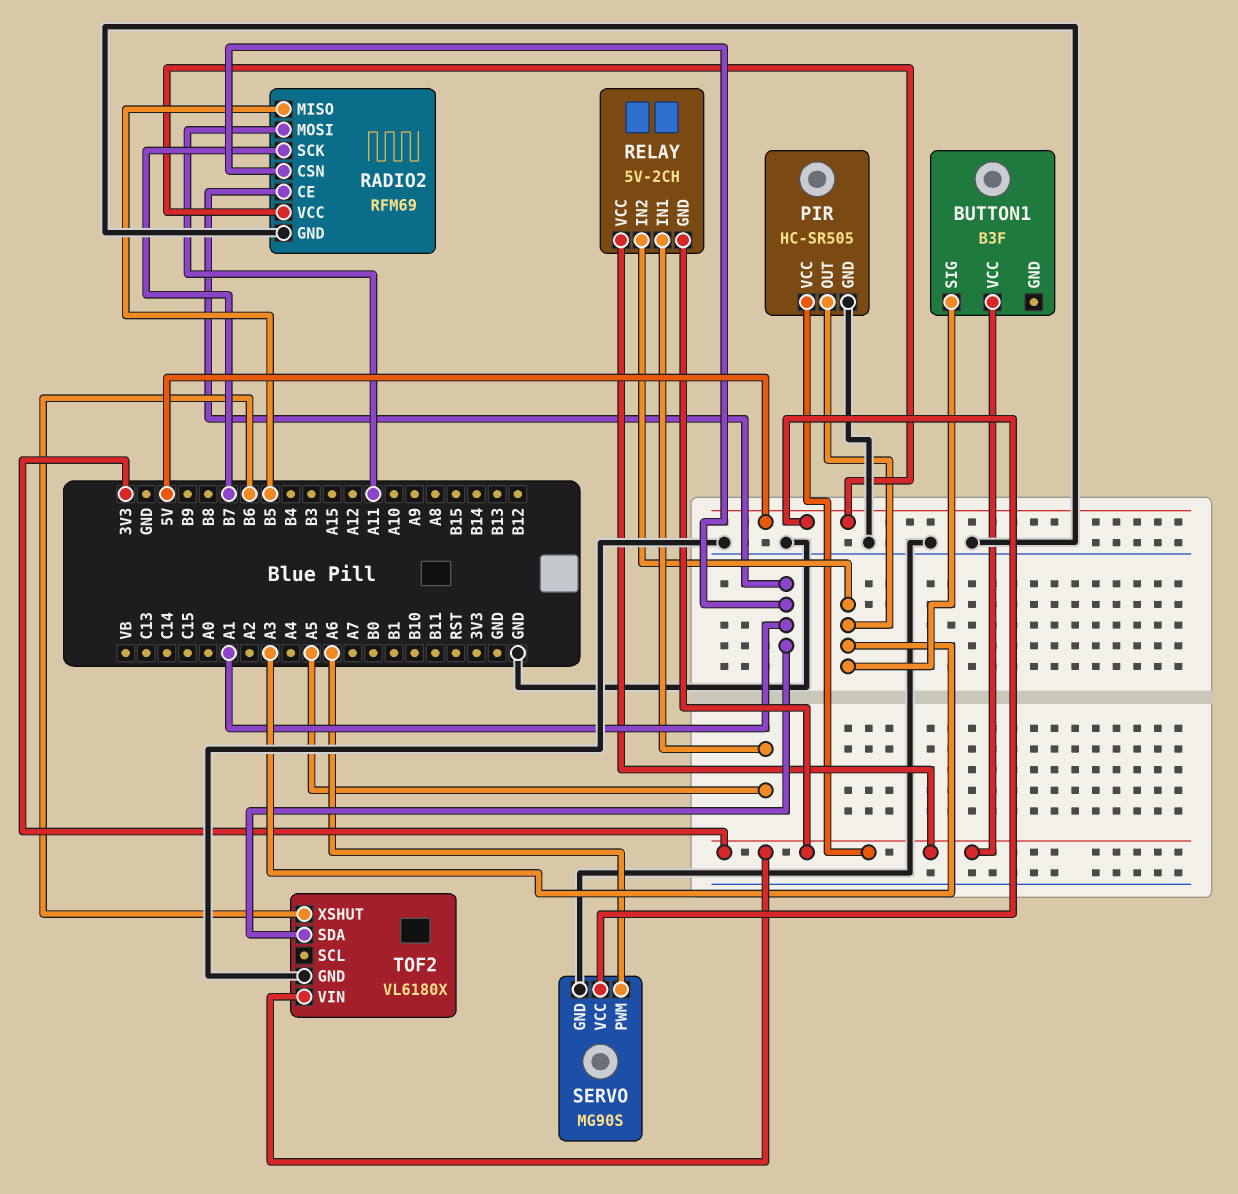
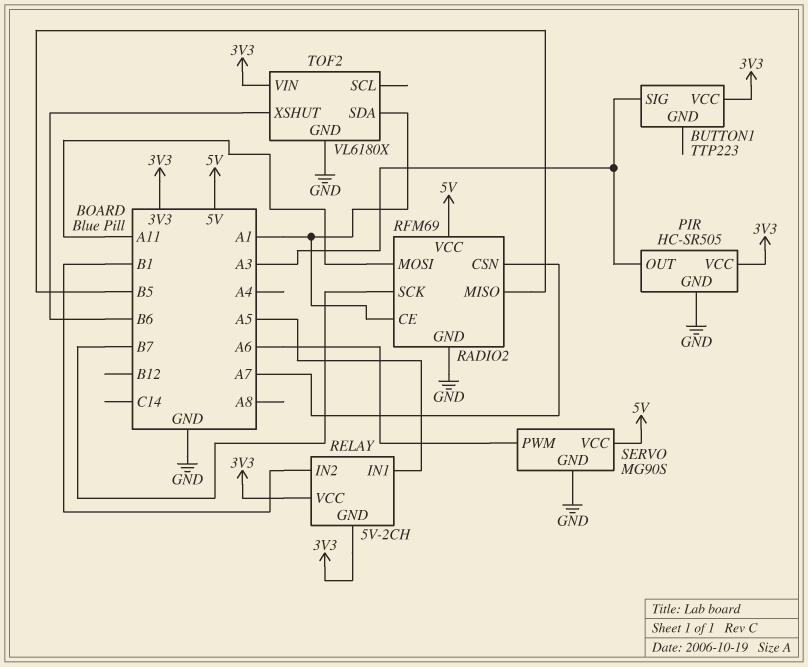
BUTTON1: B3F -> TTP223
RADIO2 pin CSN: A1 -> A7
RELAY pin IN2: A3 -> B1

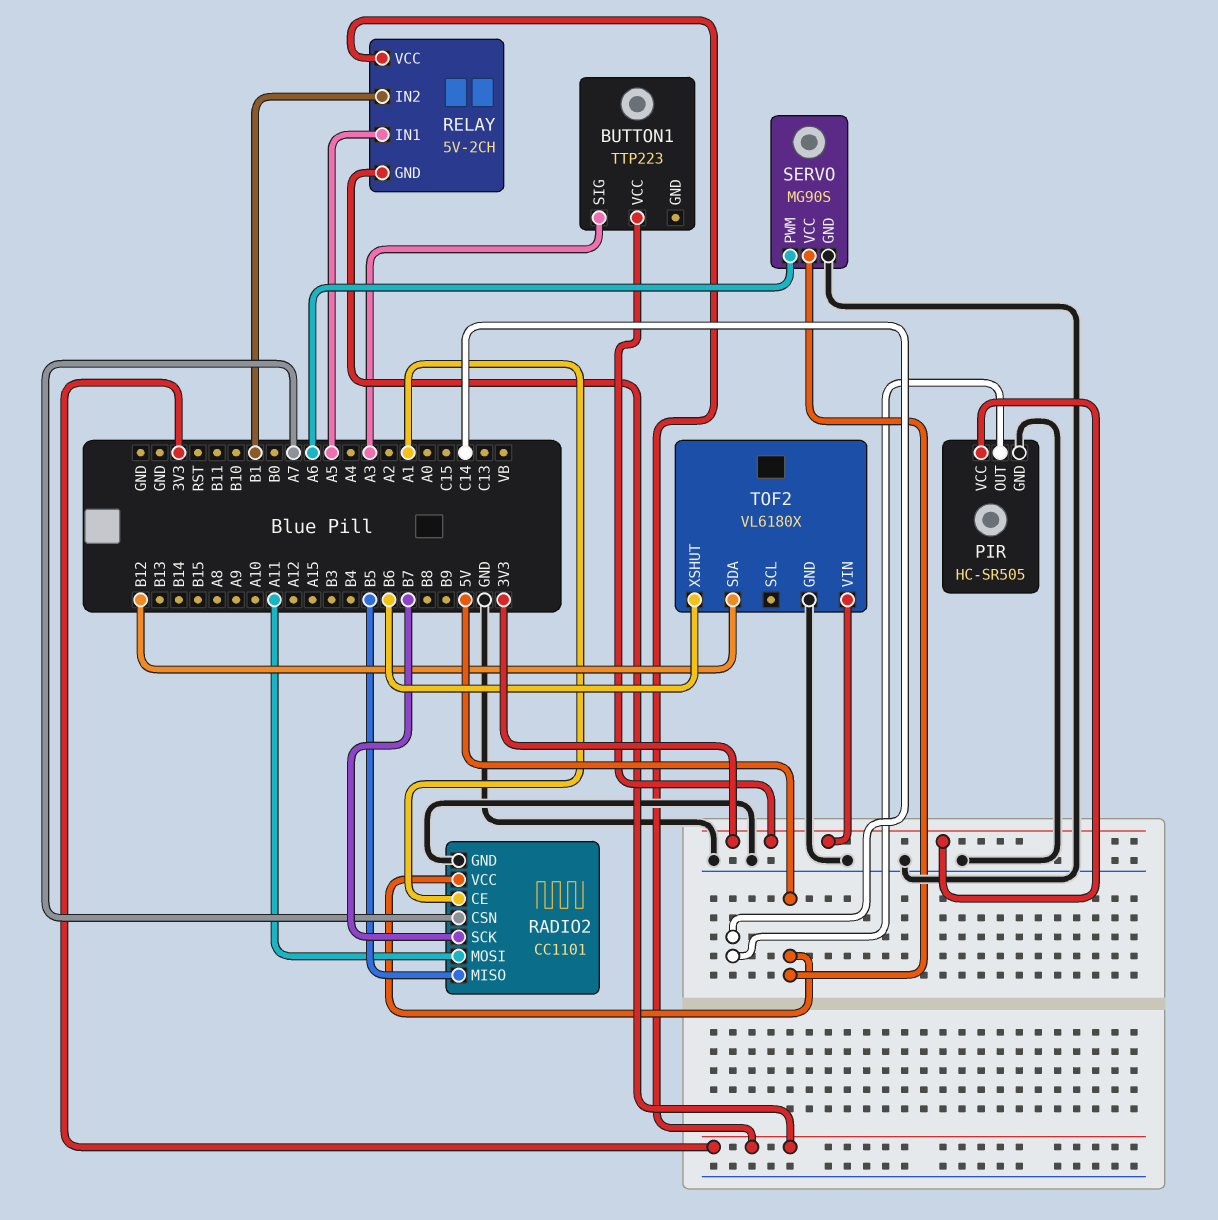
PIR pin OUT: A3 -> C14
RADIO2: RFM69 -> CC1101
TOF2 pin SDA: A1 -> B12

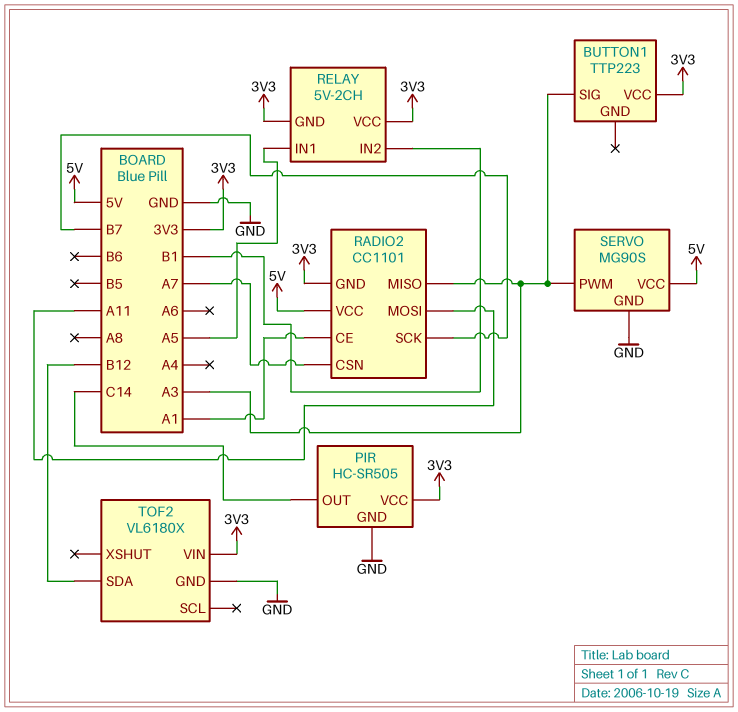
RADIO2 pin GND: GND -> 3V3
RADIO2 pin MISO: B5 -> A3
SERVO pin PWM: A6 -> A3
TOF2 pin XSHUT: B6 -> none

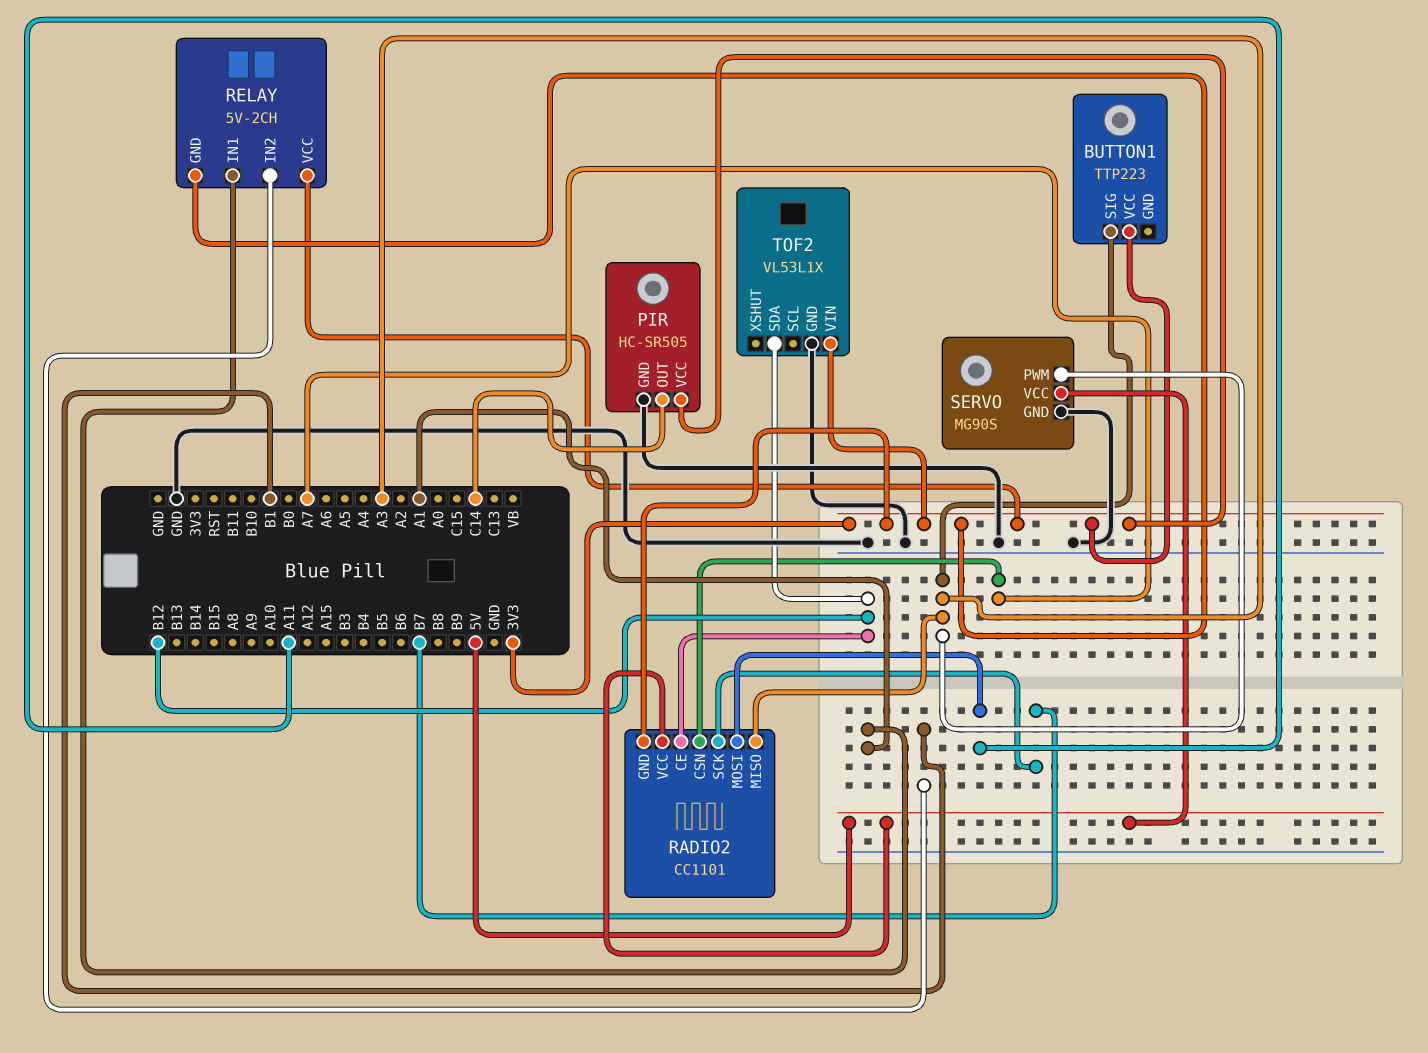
RADIO2 pin CE: A1 -> B12
RELAY pin IN1: A5 -> A1
TOF2: VL6180X -> VL53L1X

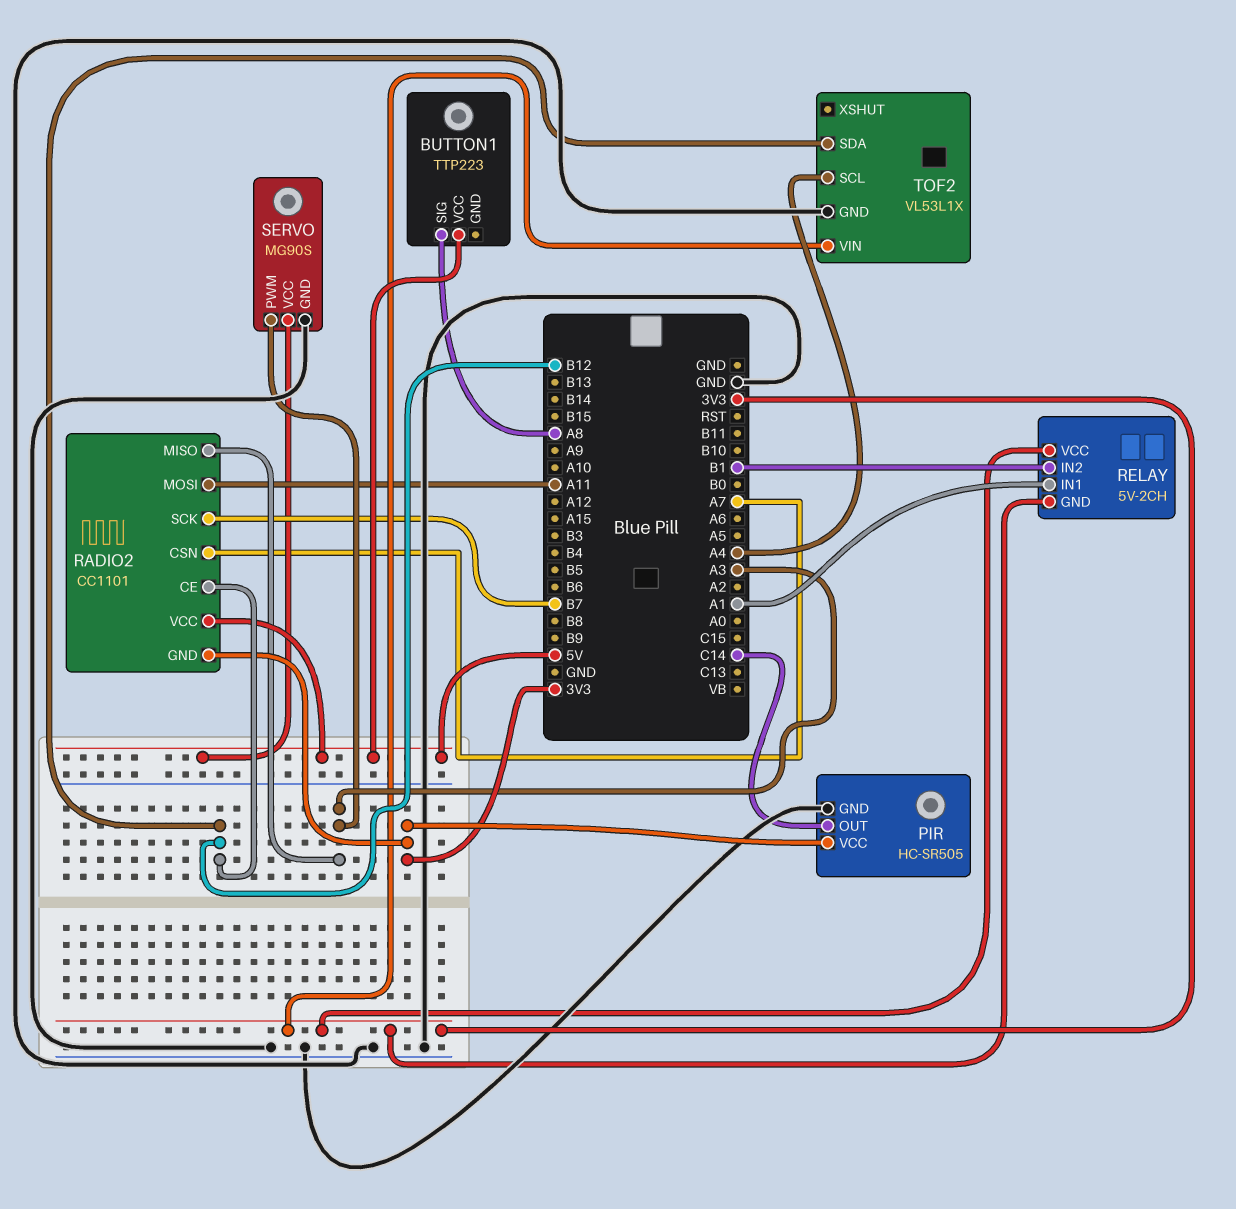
BUTTON1 pin SIG: A3 -> A8
BUTTON1 pin VCC: 3V3 -> 5V
TOF2 pin SCL: none -> A4

